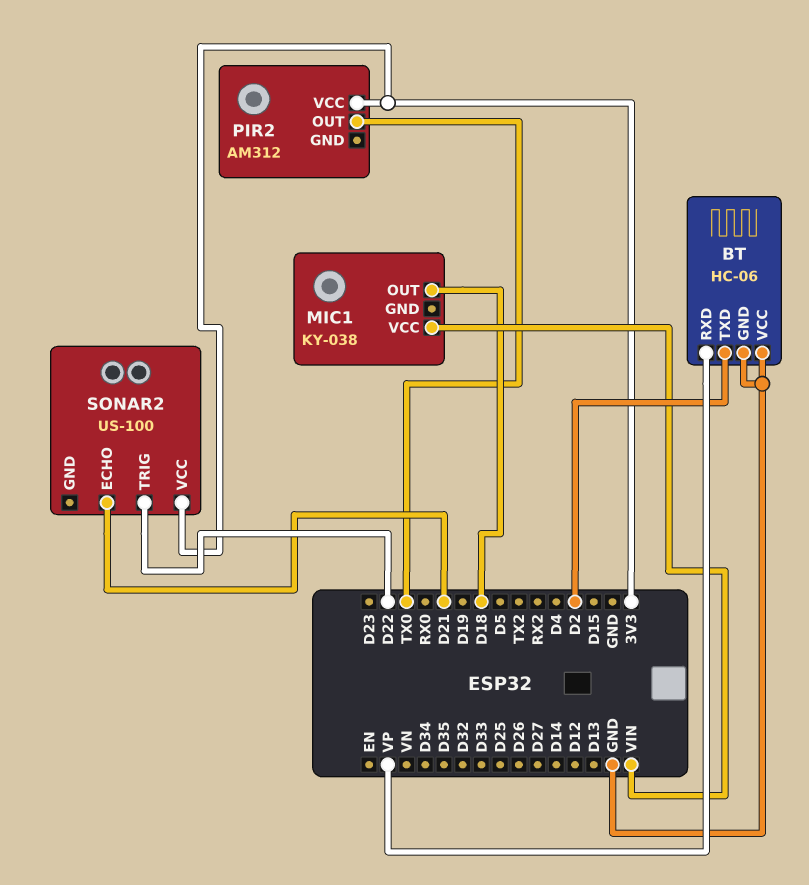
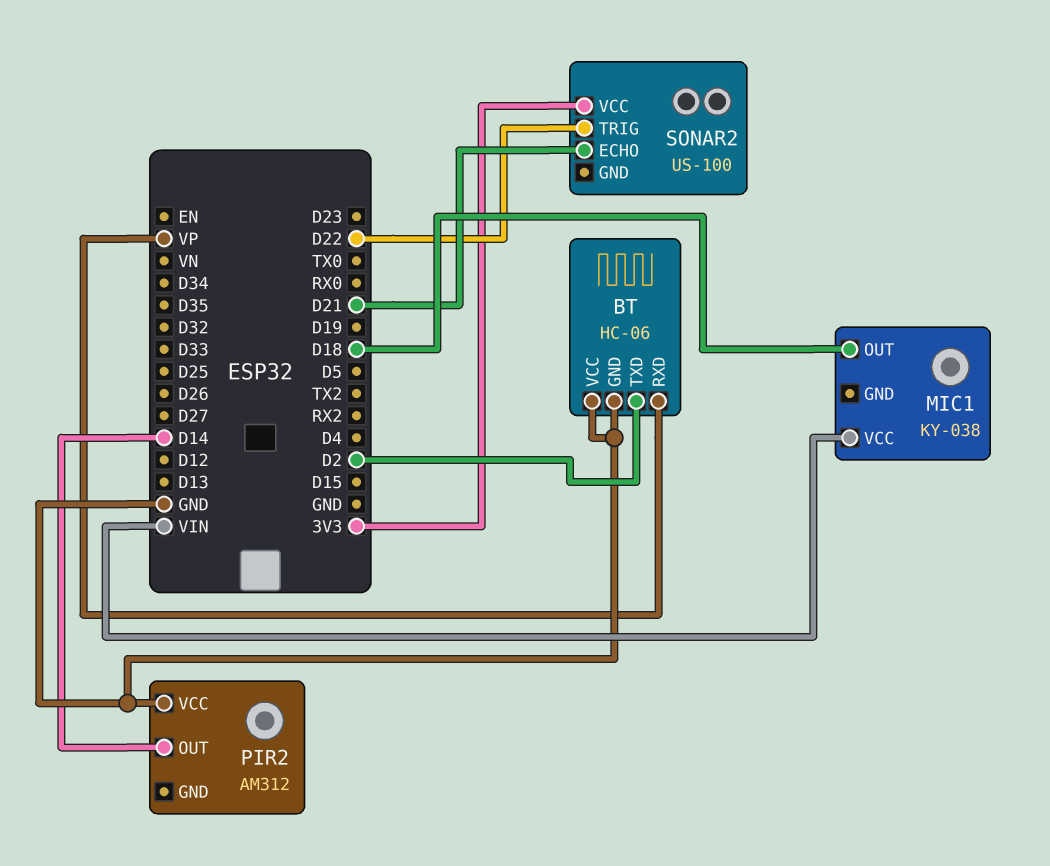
PIR2 pin OUT: TX0 -> D14
PIR2 pin VCC: 3V3 -> GND

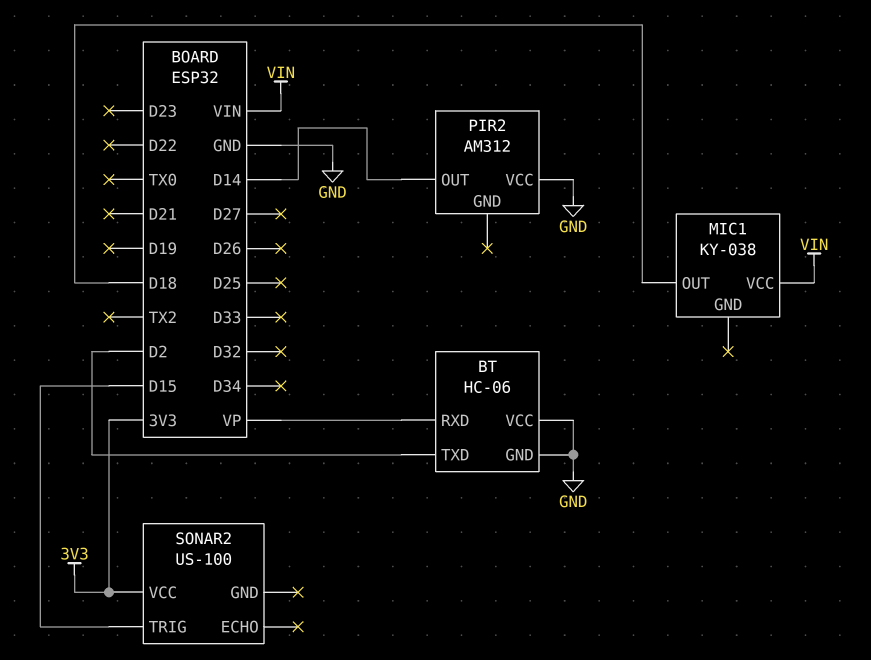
SONAR2 pin ECHO: D21 -> none
SONAR2 pin TRIG: D22 -> D15

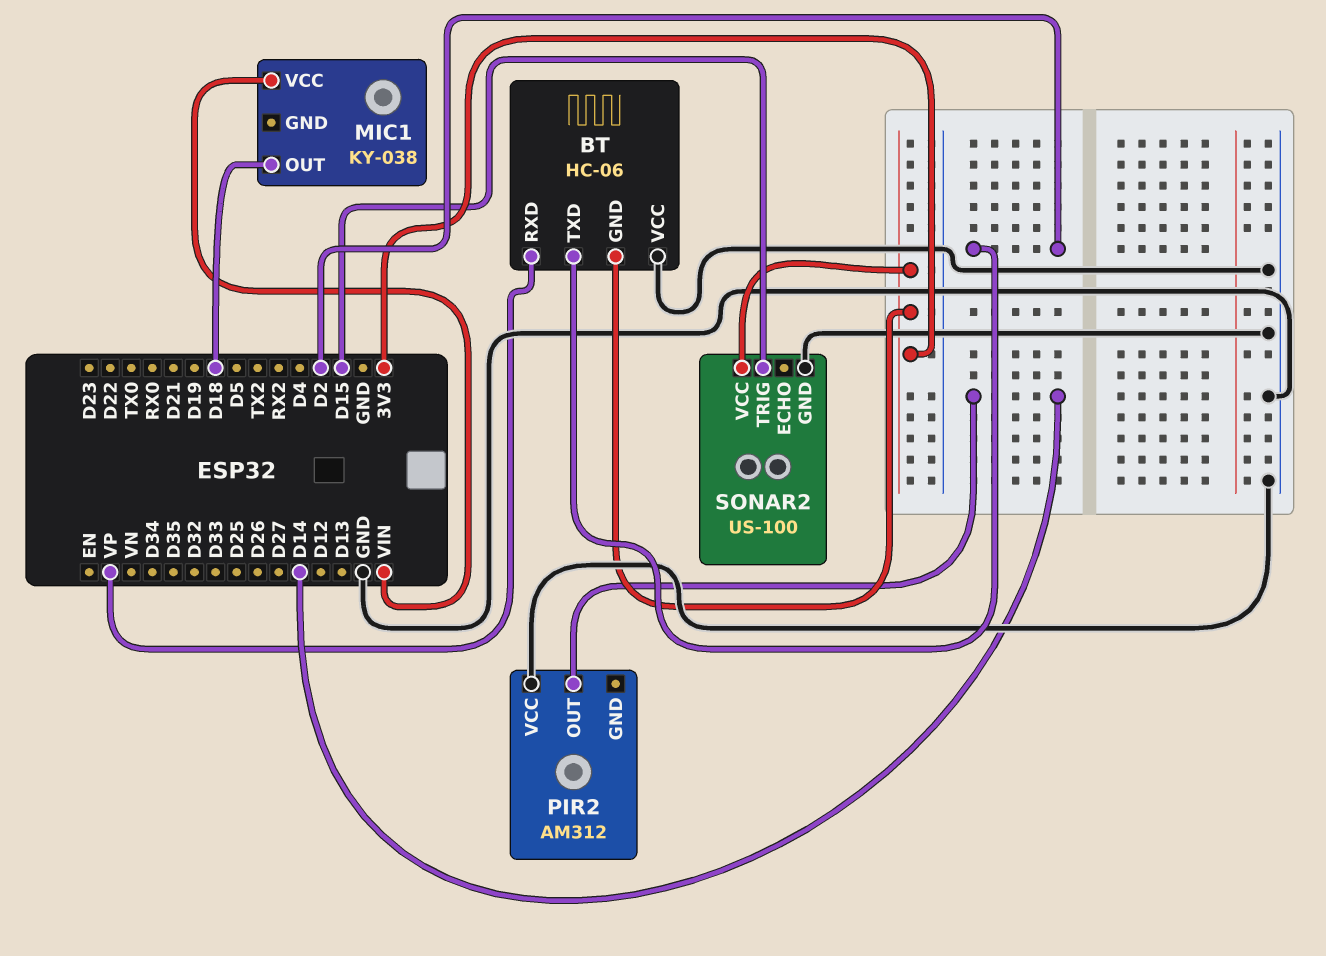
BT pin GND: GND -> 3V3
SONAR2 pin GND: none -> GND

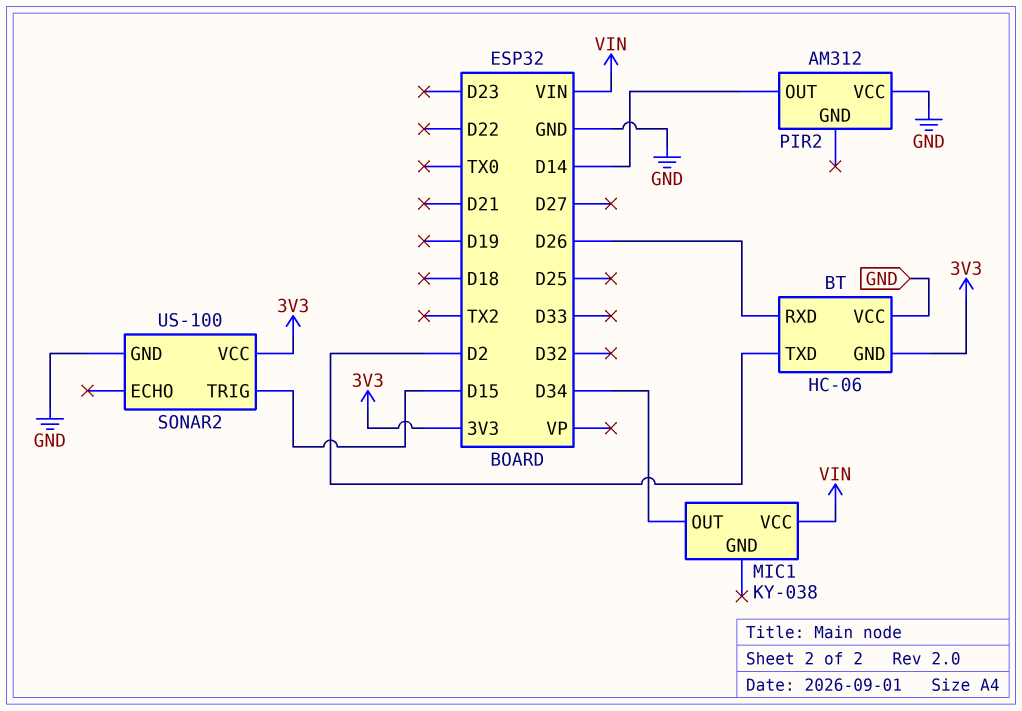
BT pin RXD: VP -> D26
MIC1 pin OUT: D18 -> D34

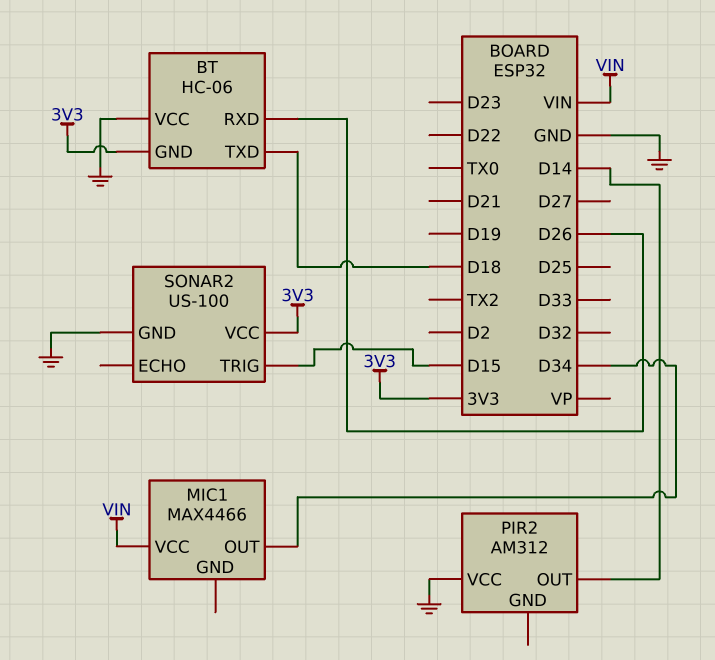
BT pin TXD: D2 -> D18
MIC1: KY-038 -> MAX4466

